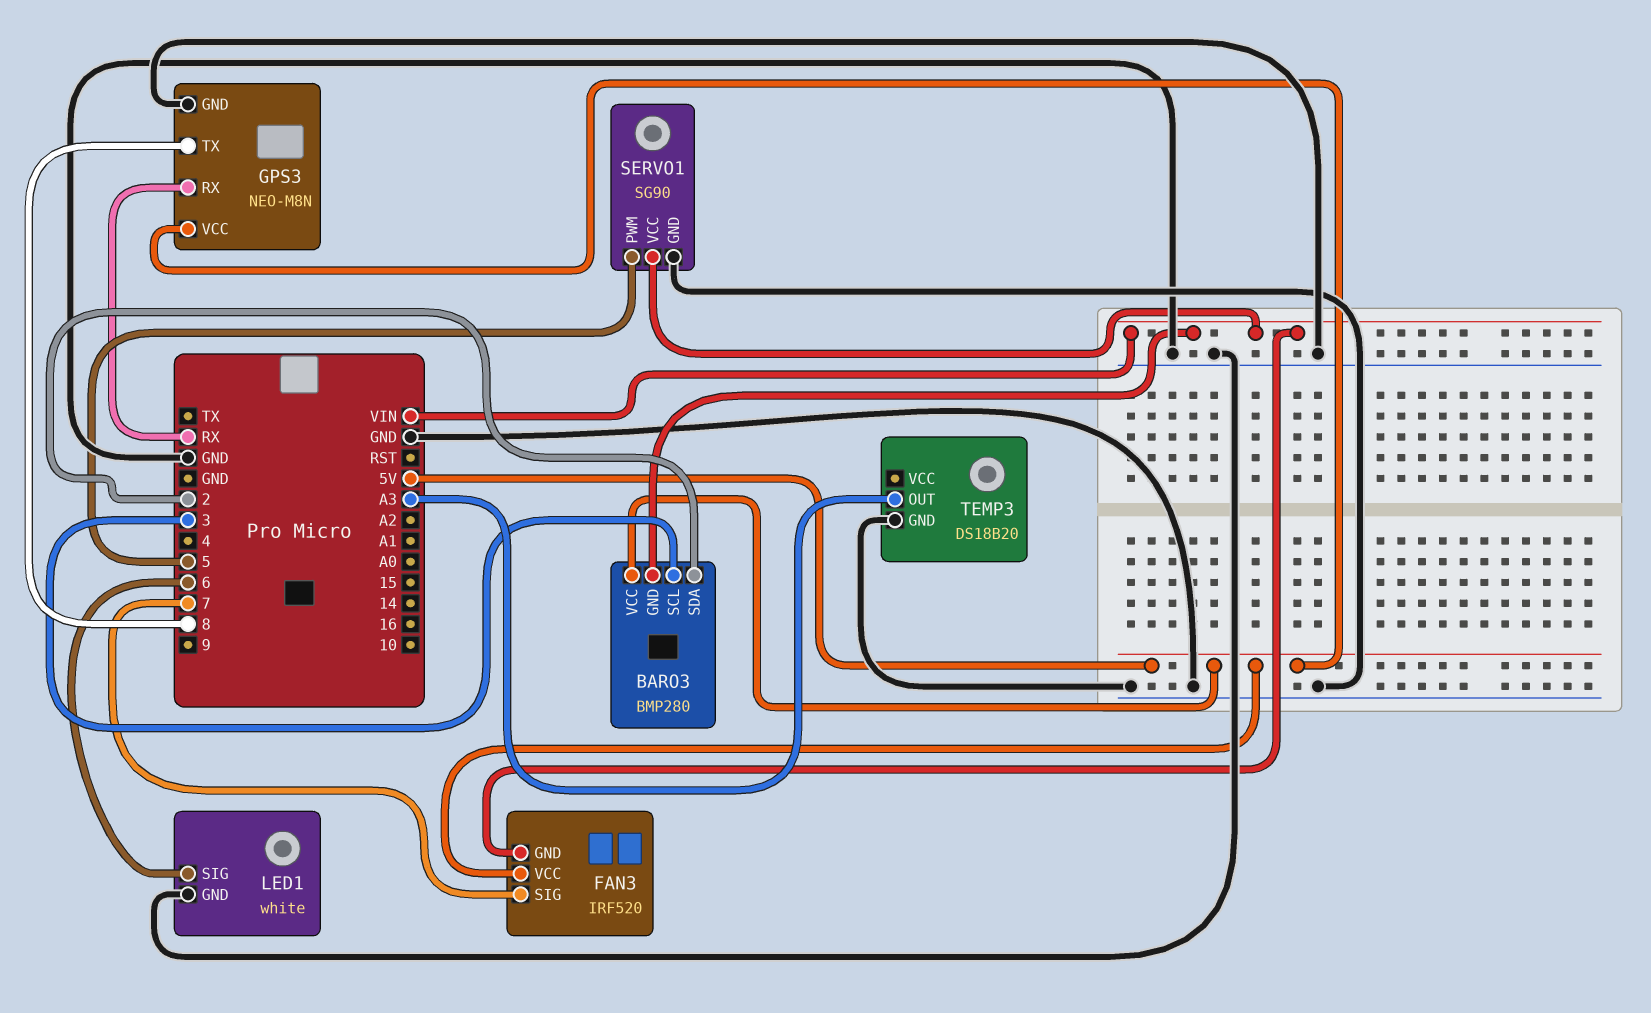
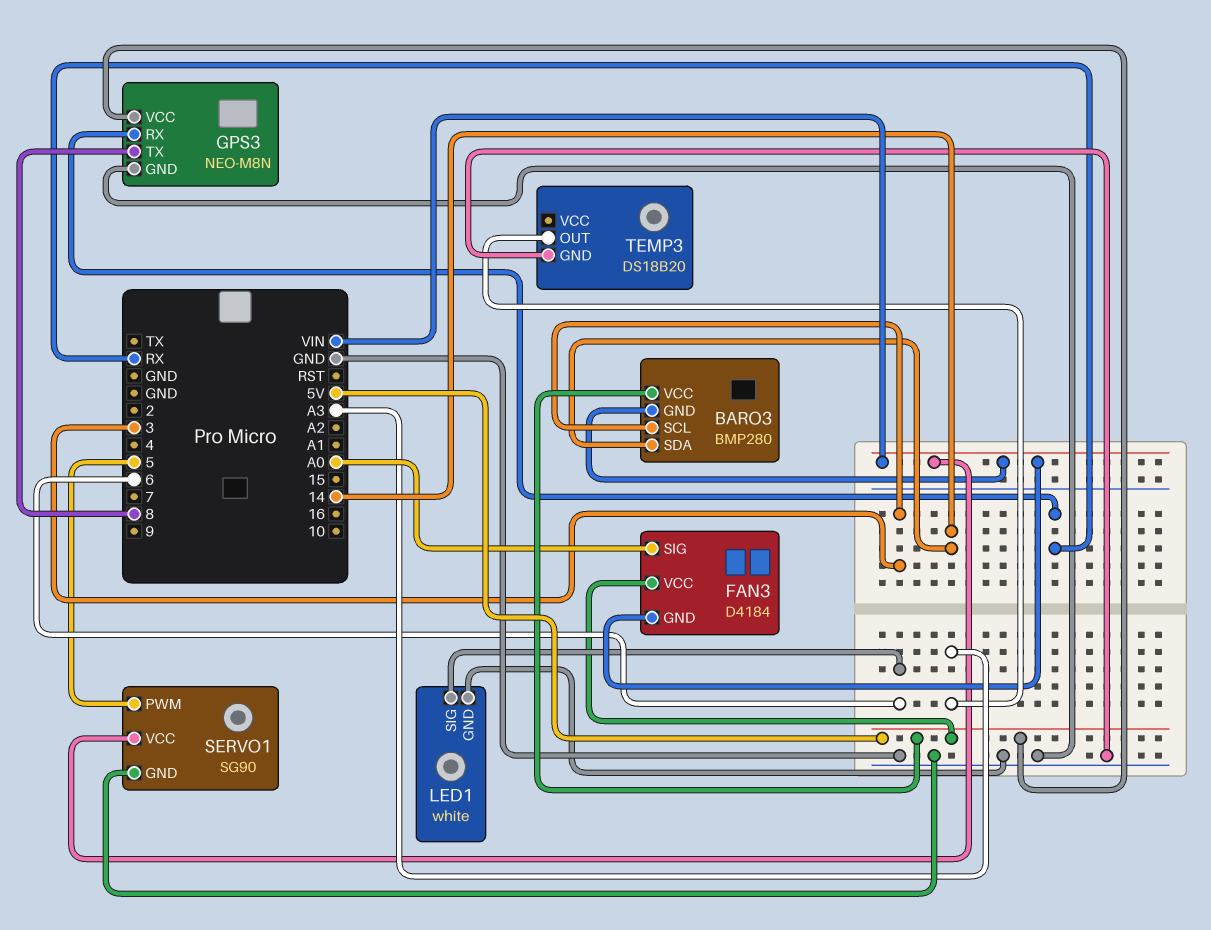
BARO3 pin SDA: 2 -> 14
FAN3: IRF520 -> D4184
FAN3 pin SIG: 7 -> A0

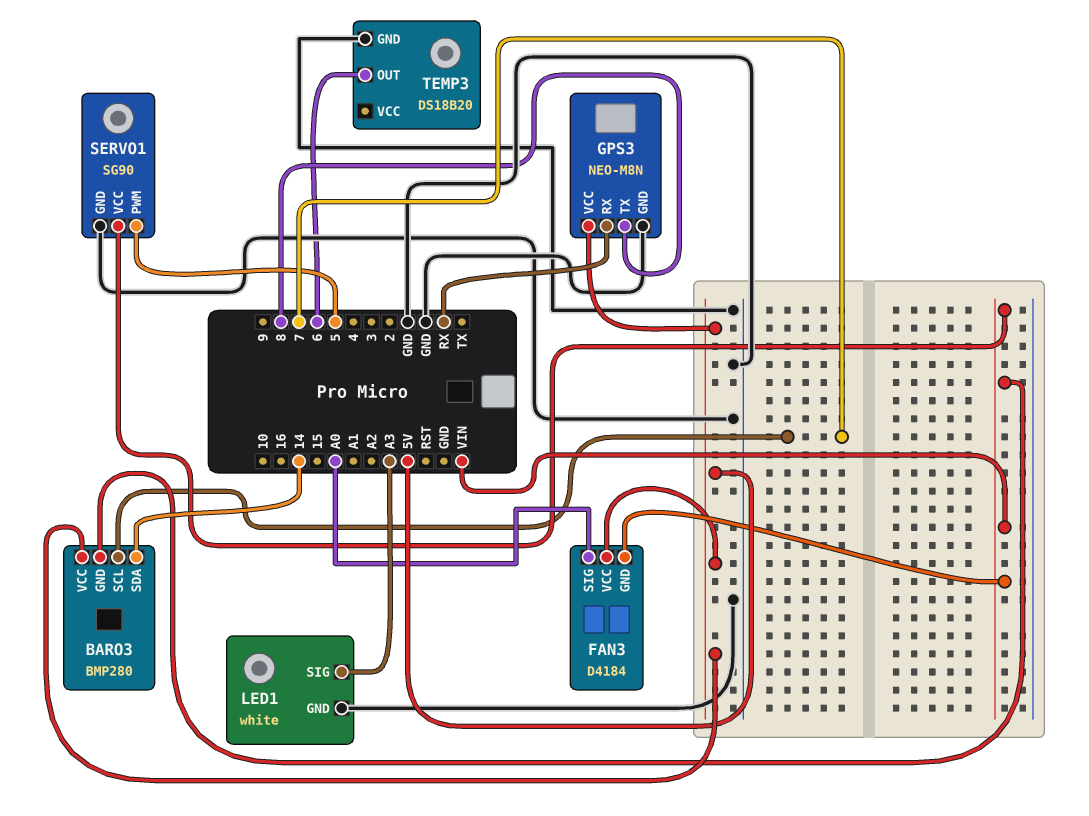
BARO3 pin SCL: 3 -> 7
LED1 pin SIG: 6 -> A3
TEMP3 pin OUT: A3 -> 6

